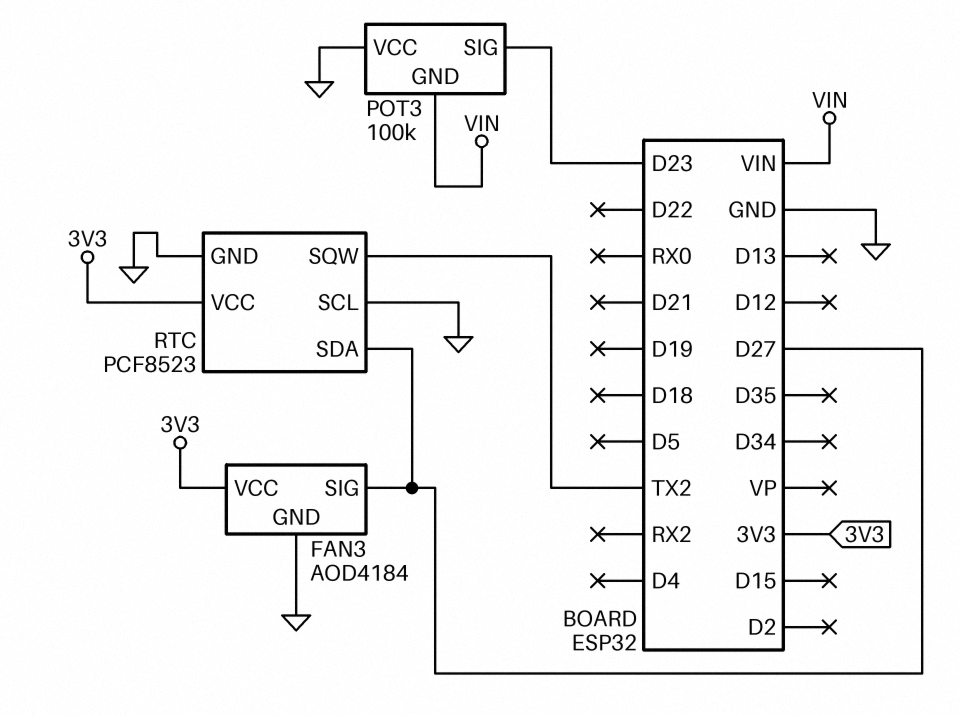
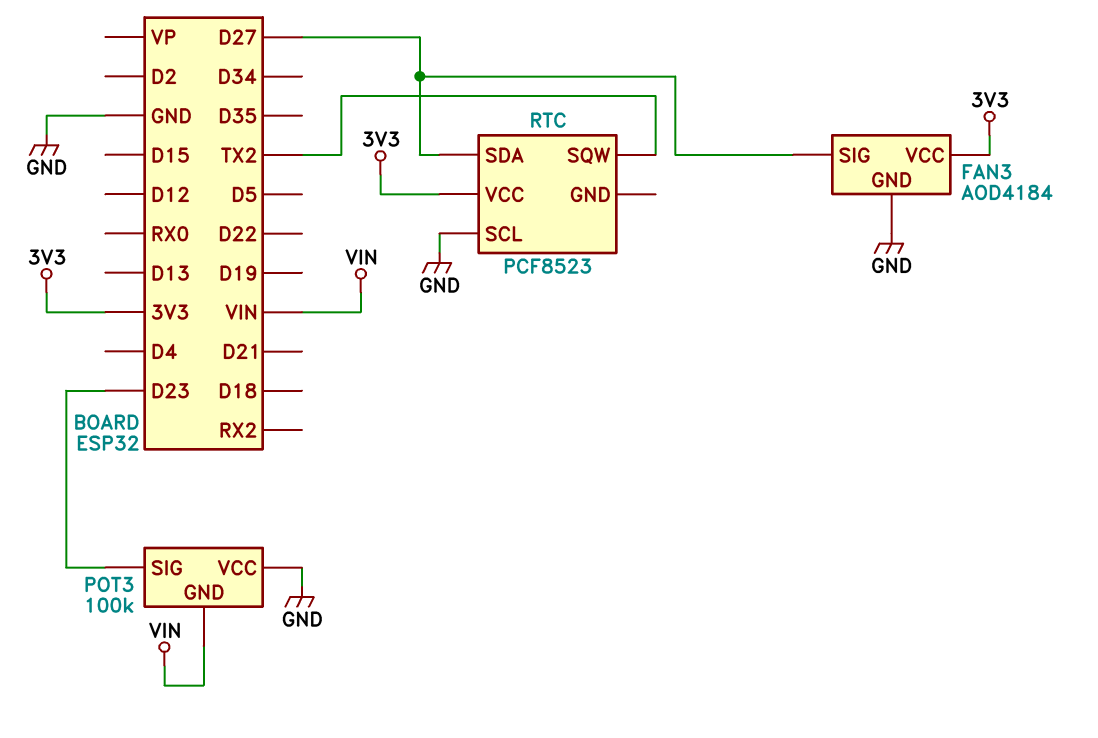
RTC pin GND: GND -> none

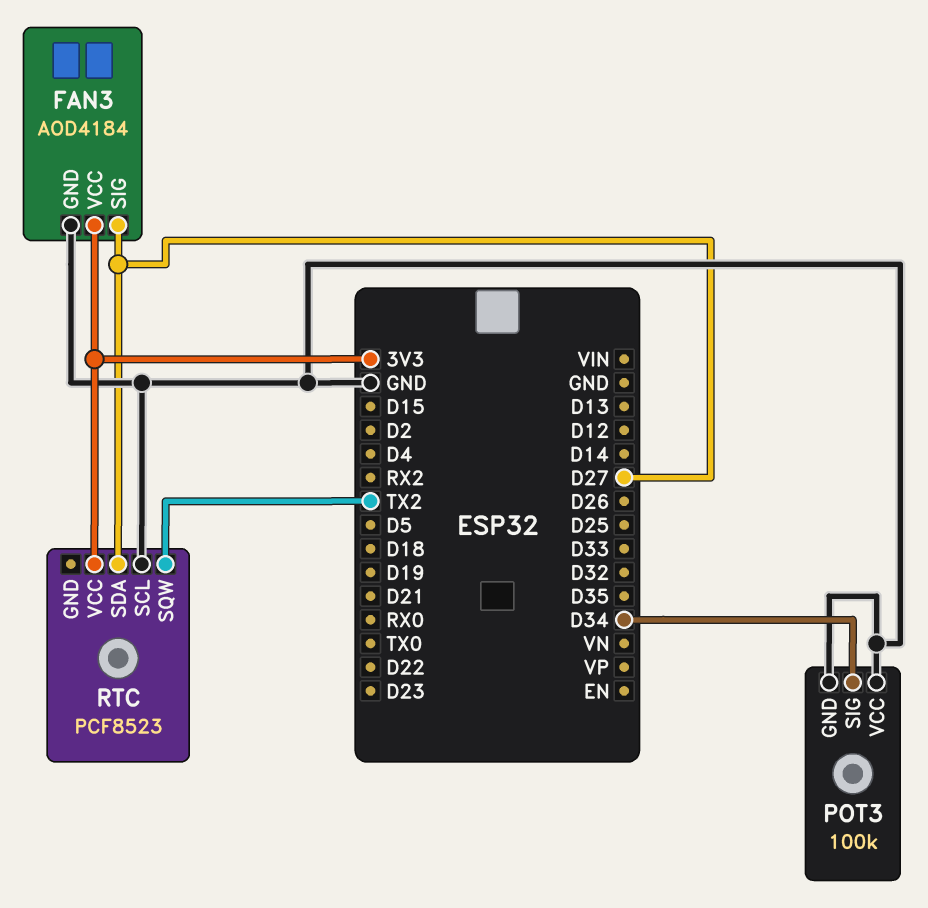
POT3 pin GND: VIN -> GND
POT3 pin SIG: D23 -> D34

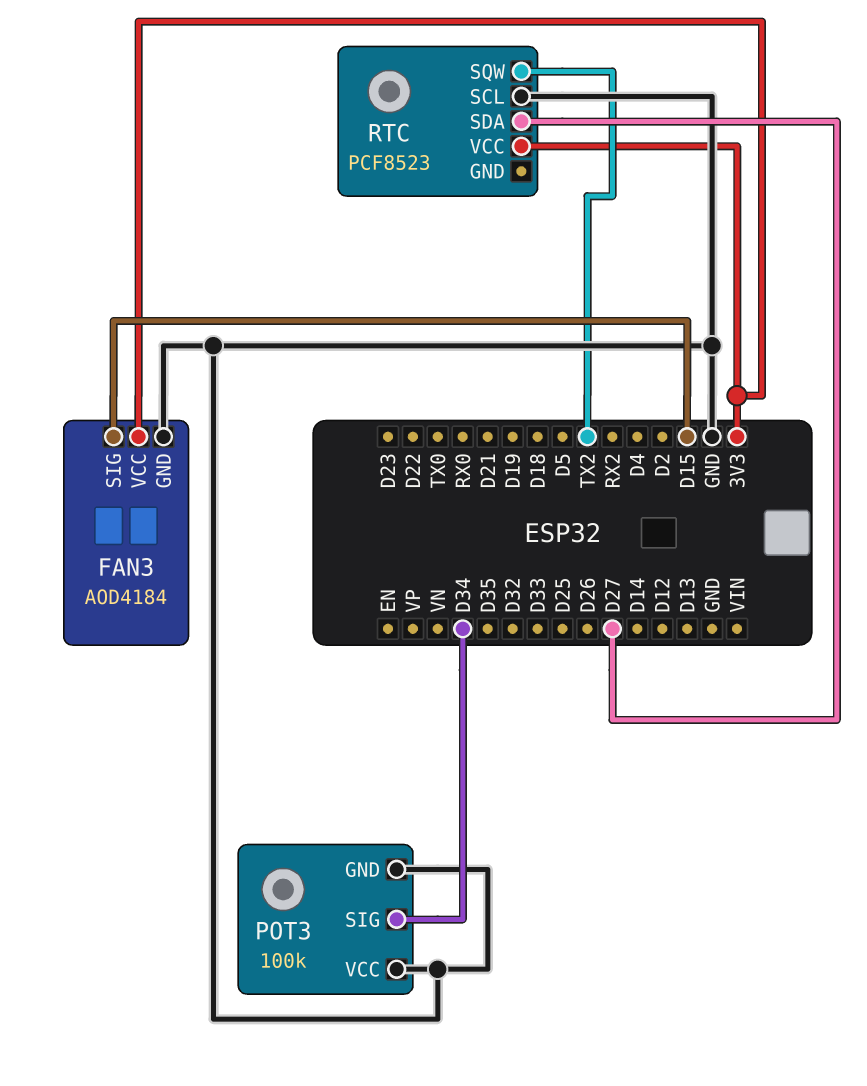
FAN3 pin SIG: D27 -> D15

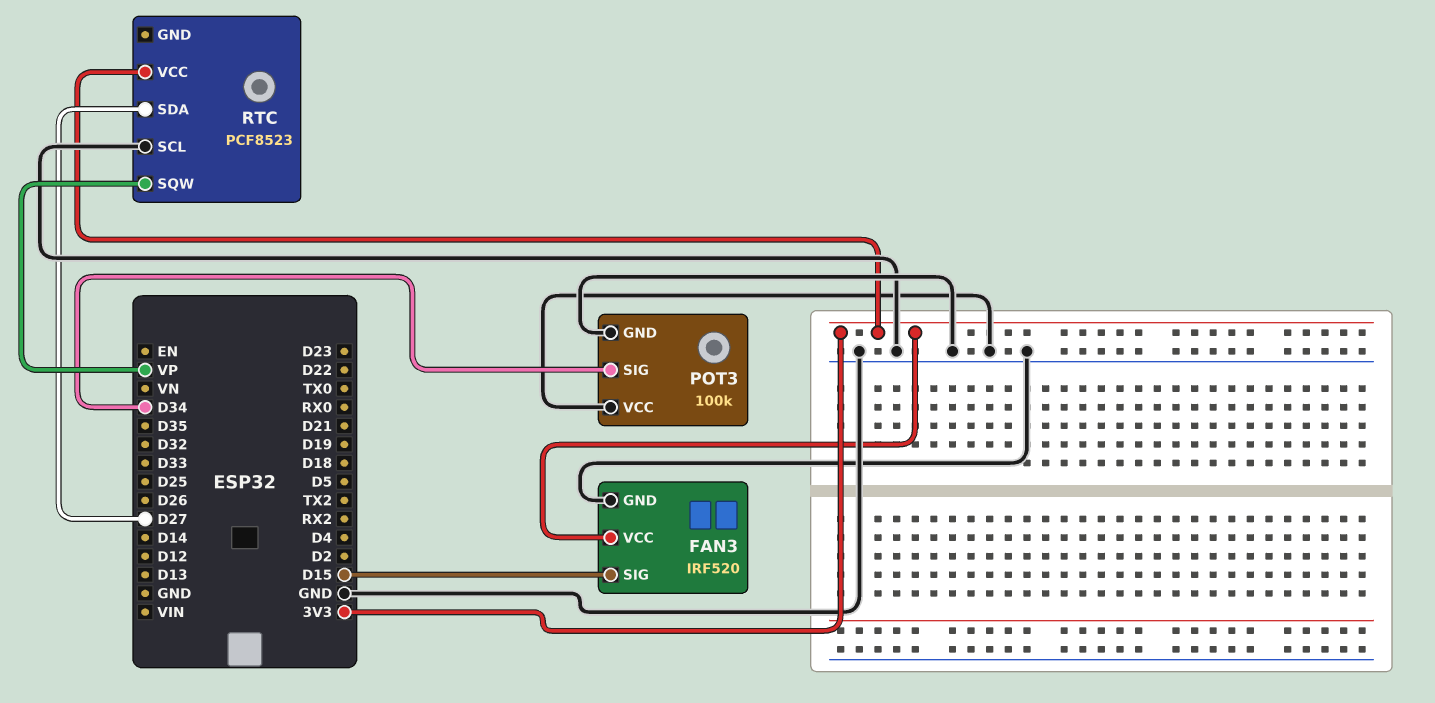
FAN3: AOD4184 -> IRF520
RTC pin SQW: TX2 -> VP

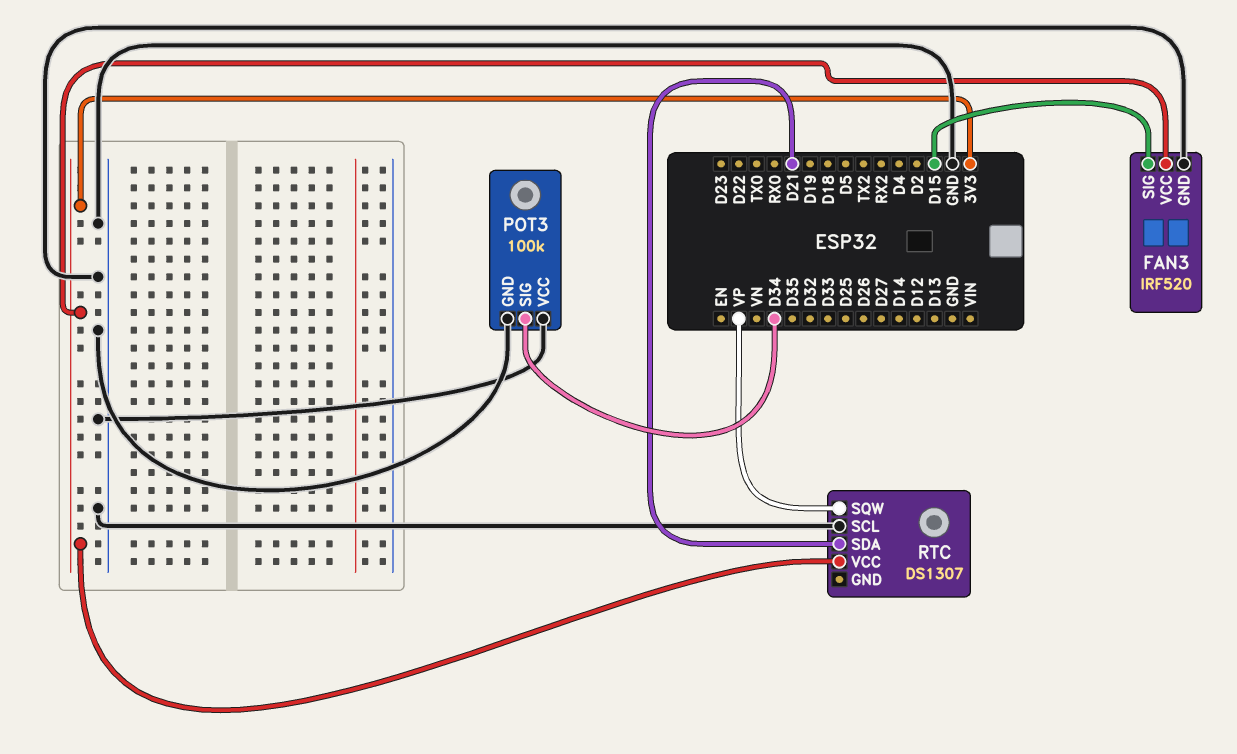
RTC: PCF8523 -> DS1307
RTC pin SDA: D27 -> D21

